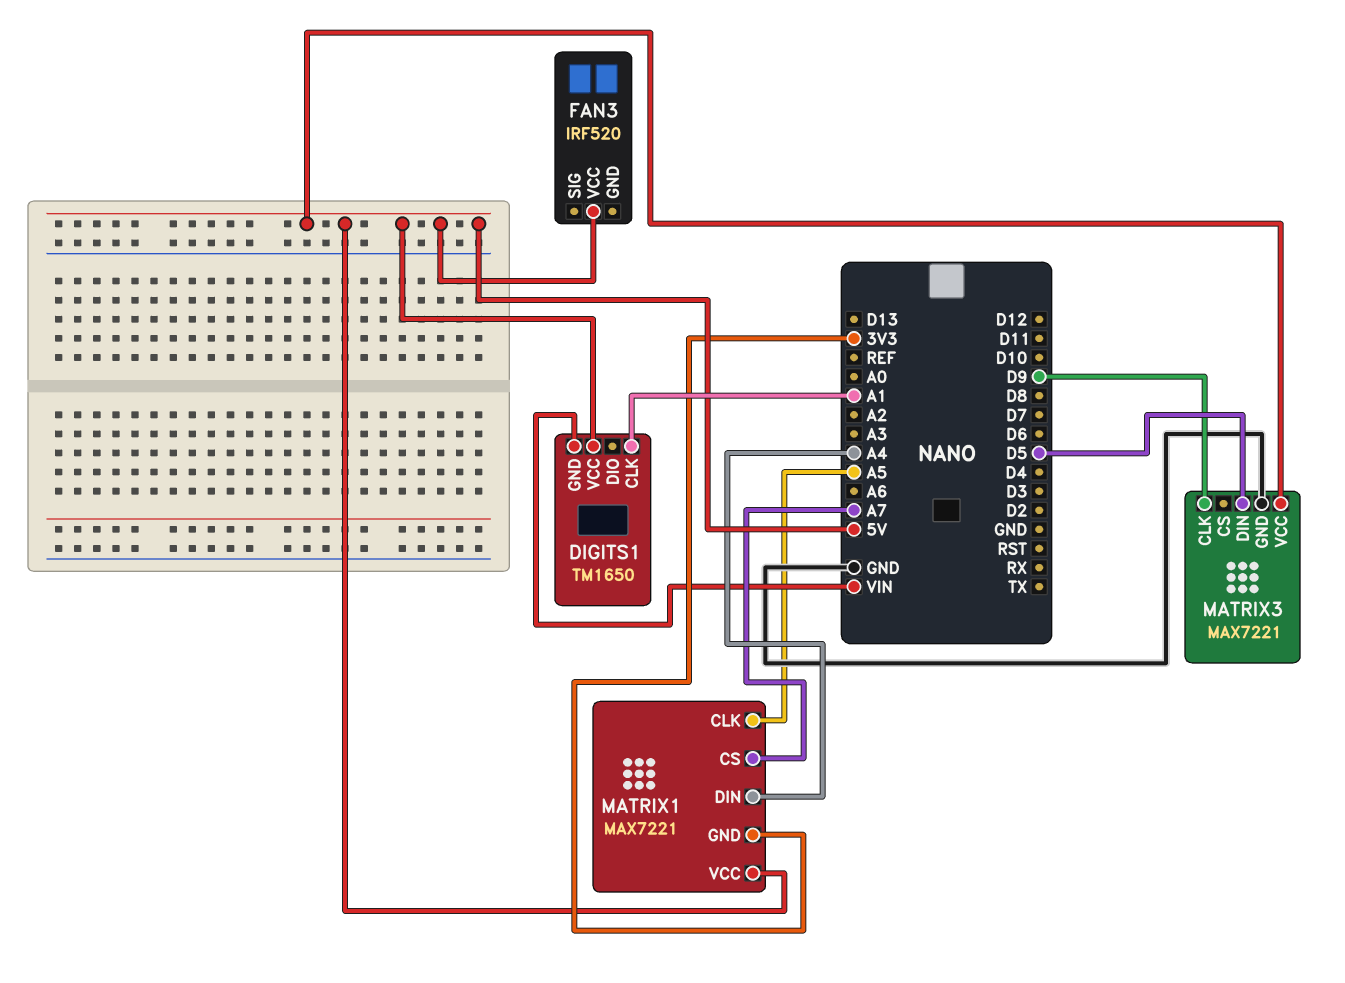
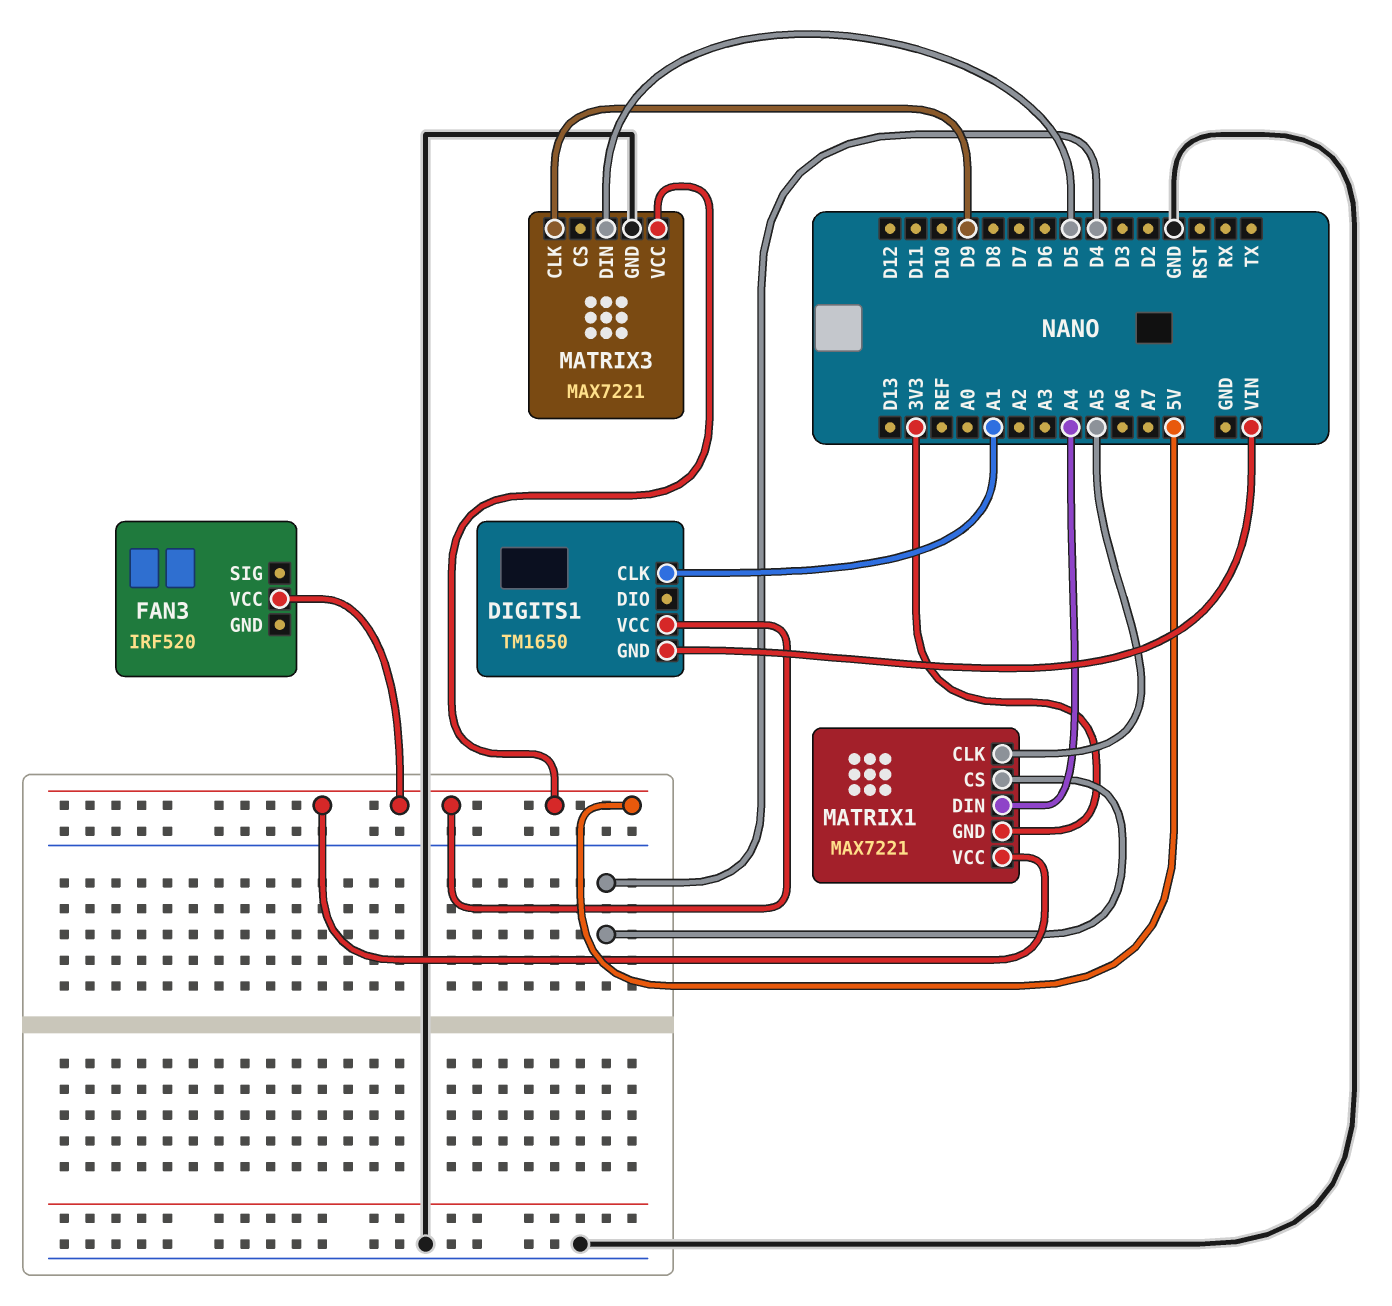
MATRIX1 pin CS: A7 -> D4

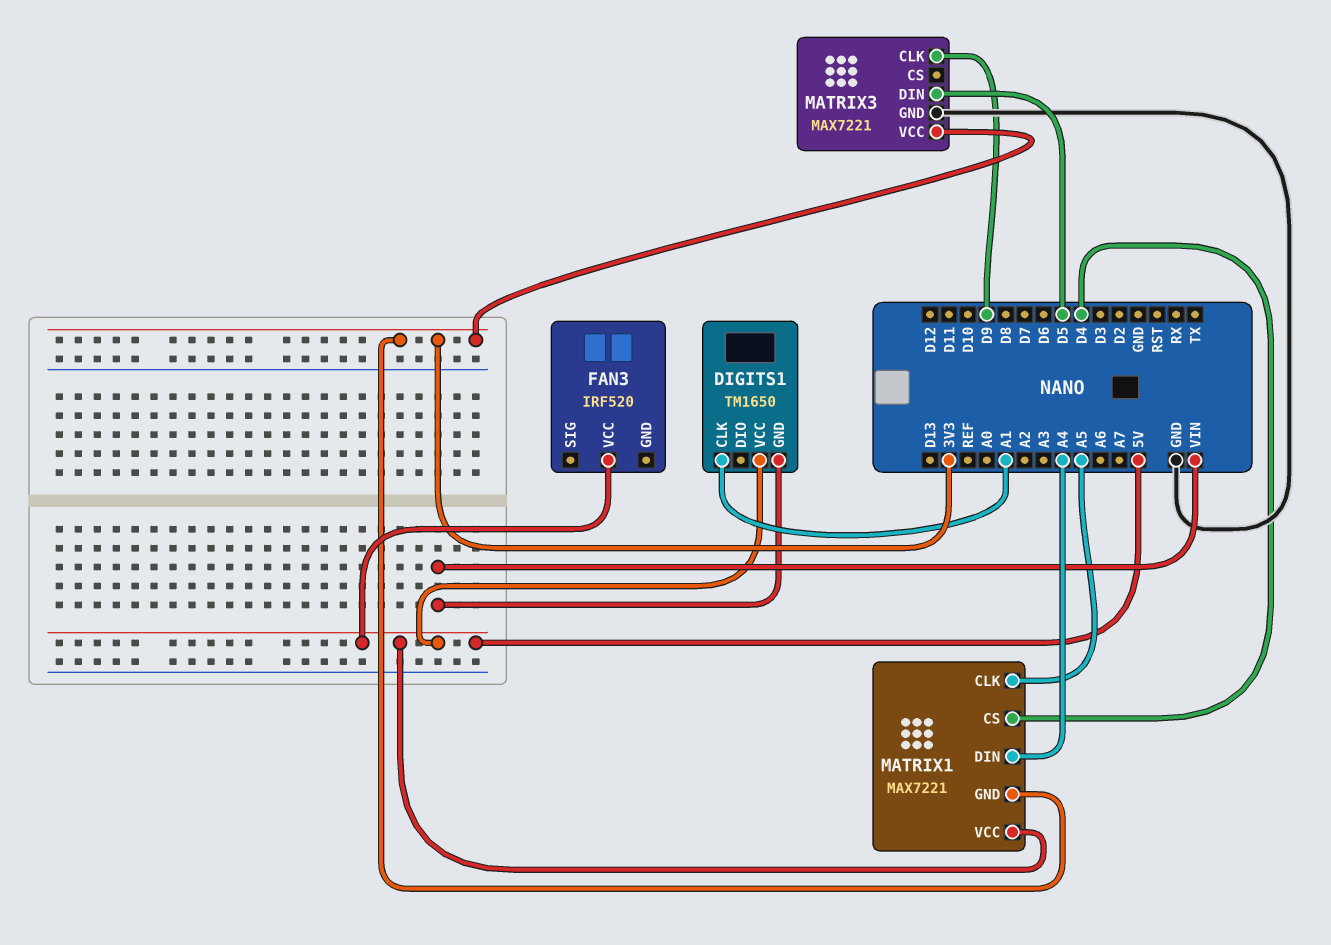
MATRIX3 pin VCC: 5V -> 3V3

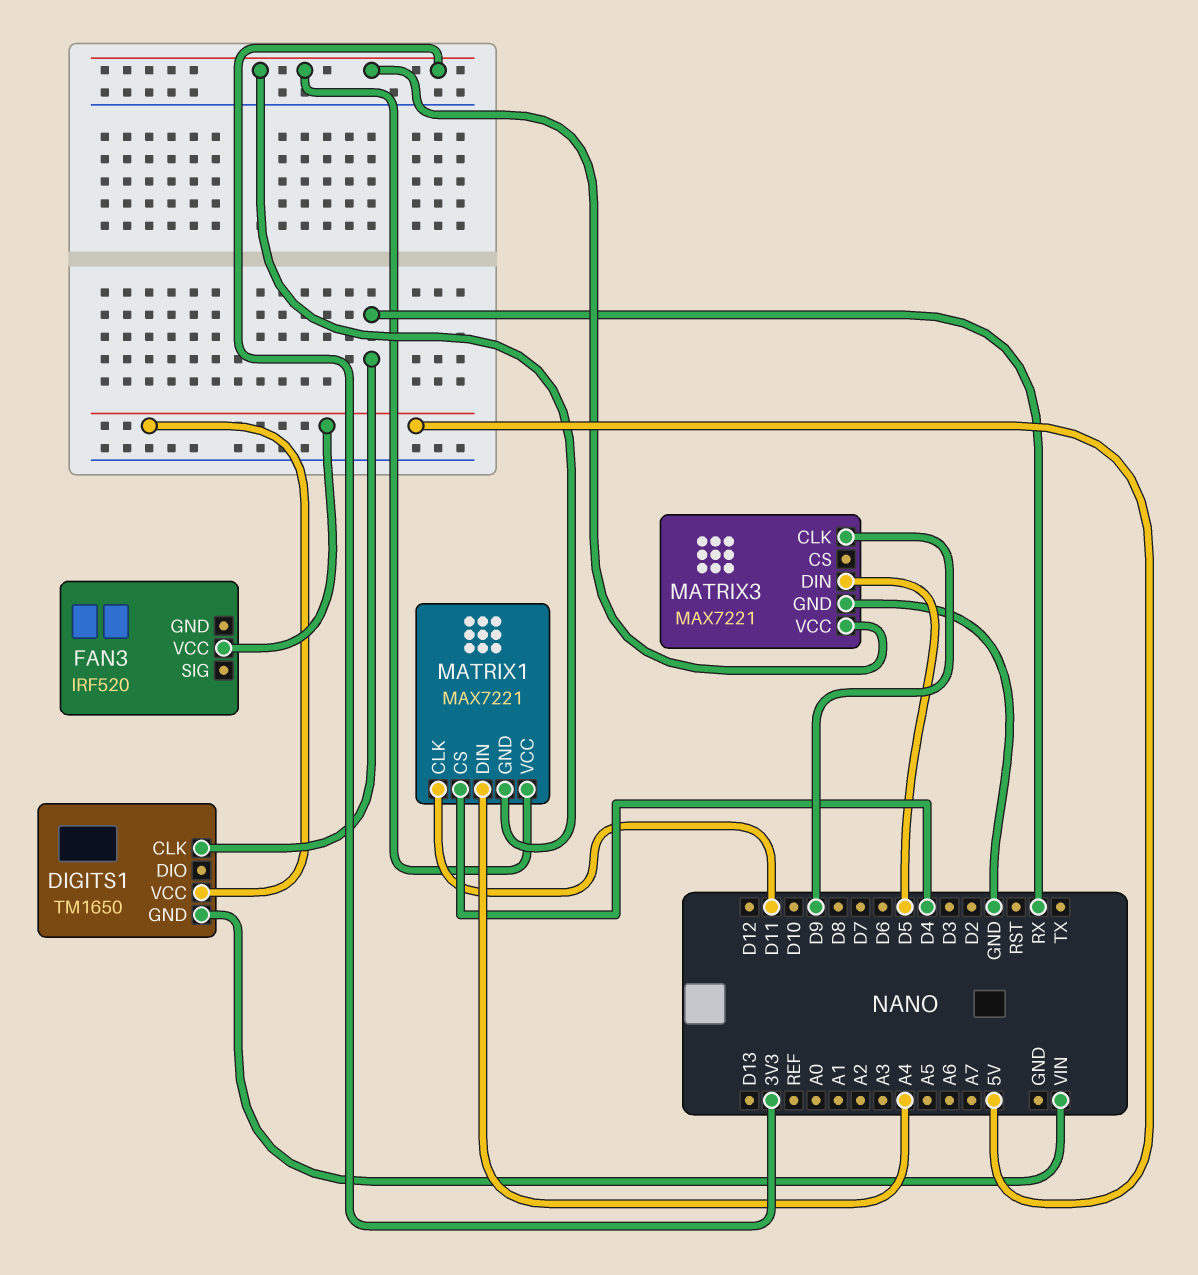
DIGITS1 pin CLK: A1 -> RX
MATRIX1 pin CLK: A5 -> D11
MATRIX1 pin VCC: 5V -> 3V3

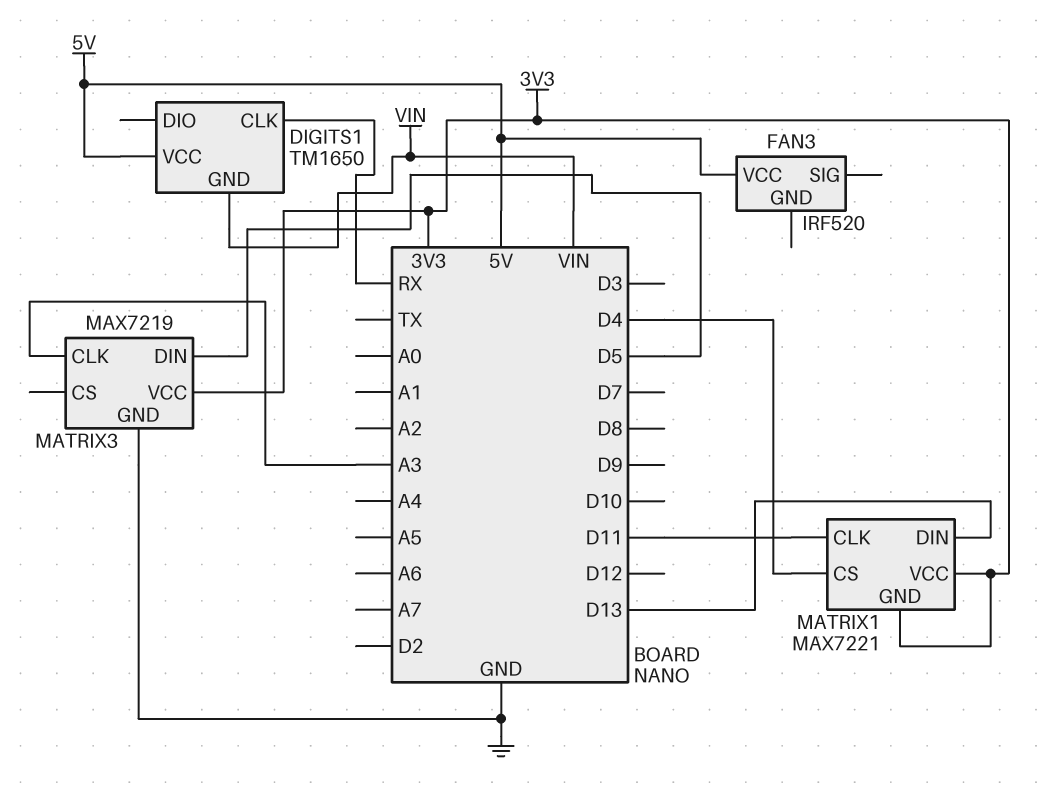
MATRIX1 pin DIN: A4 -> D13
MATRIX3: MAX7221 -> MAX7219
MATRIX3 pin CLK: D9 -> A3

